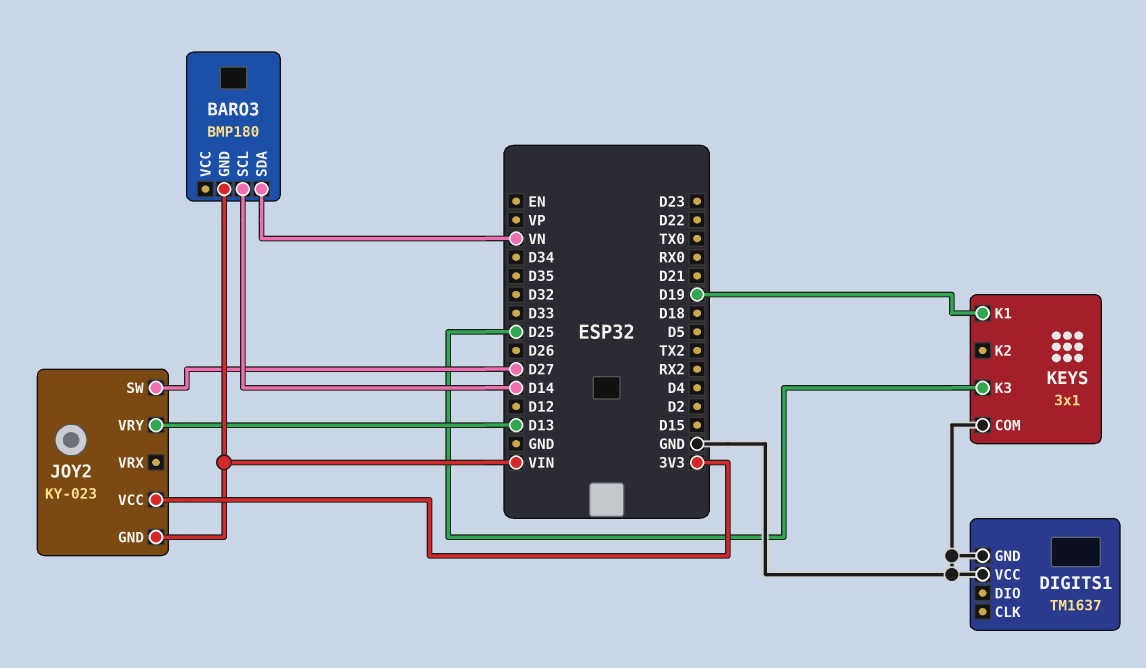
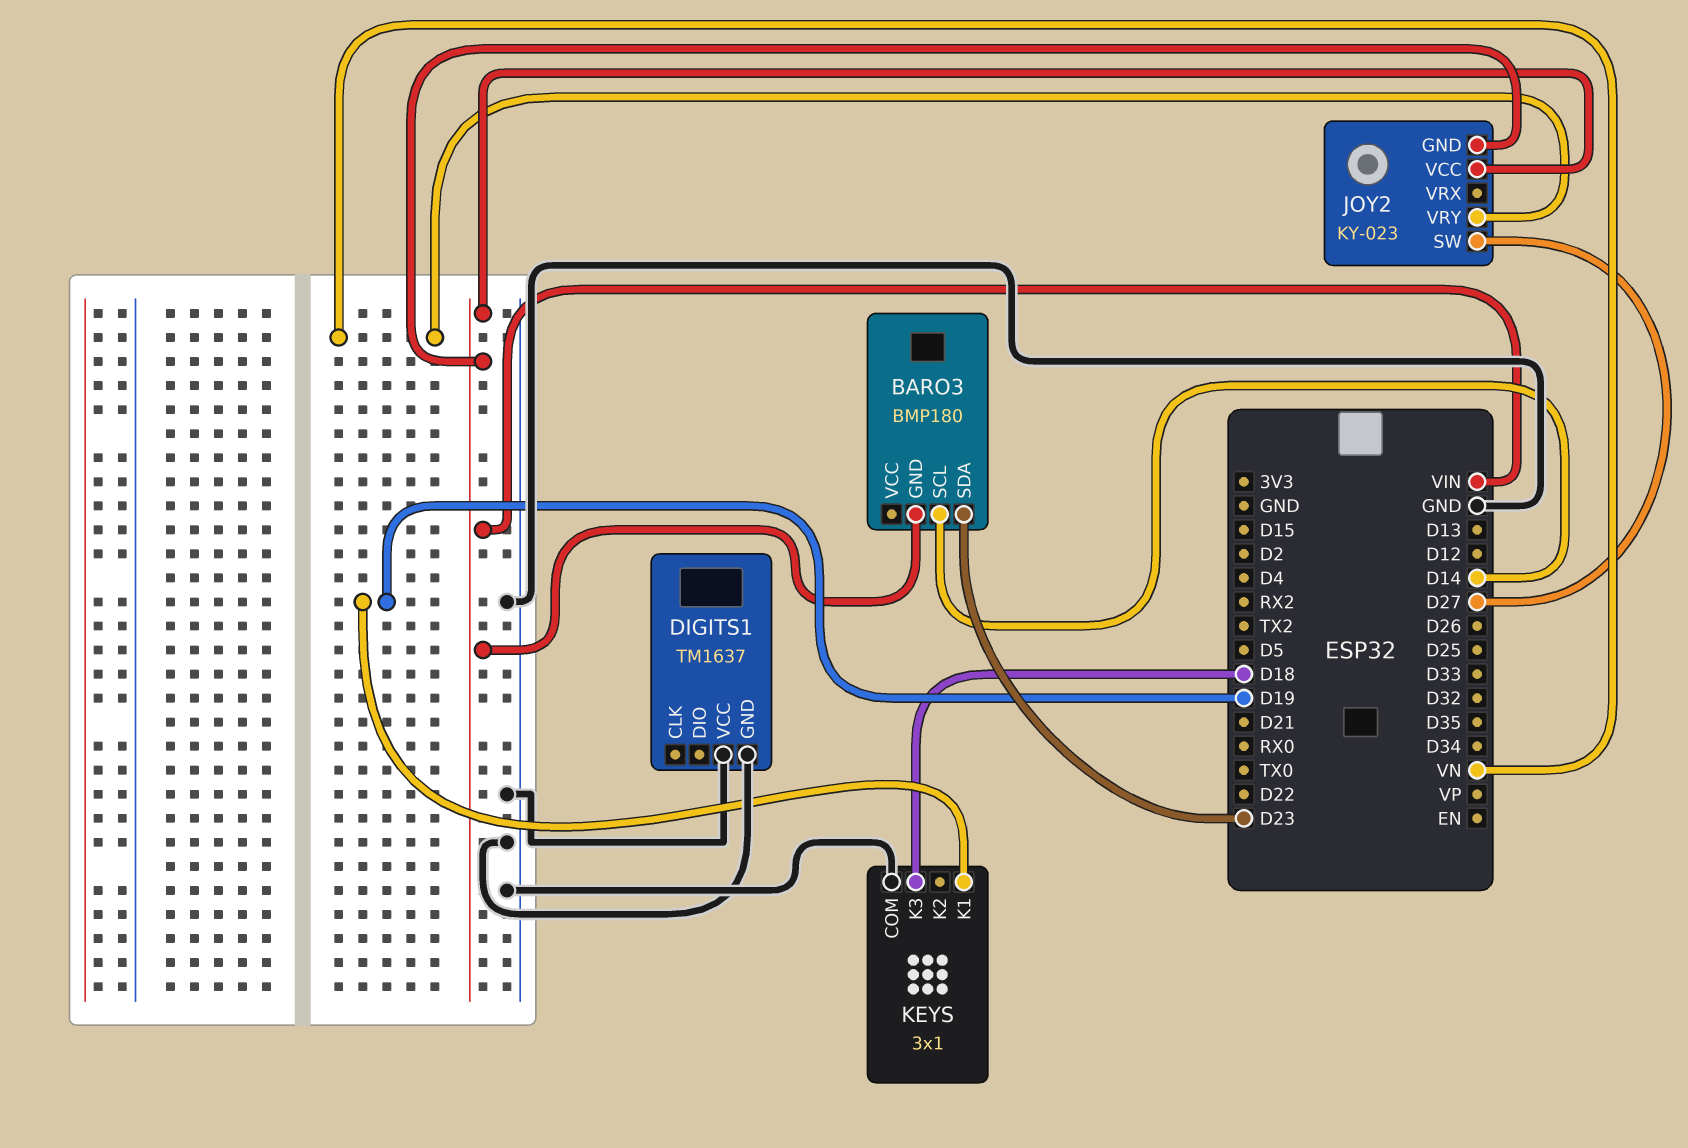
BARO3 pin SDA: VN -> D23
JOY2 pin VCC: 3V3 -> VIN
JOY2 pin VRY: D13 -> VN
KEYS pin K3: D25 -> D18

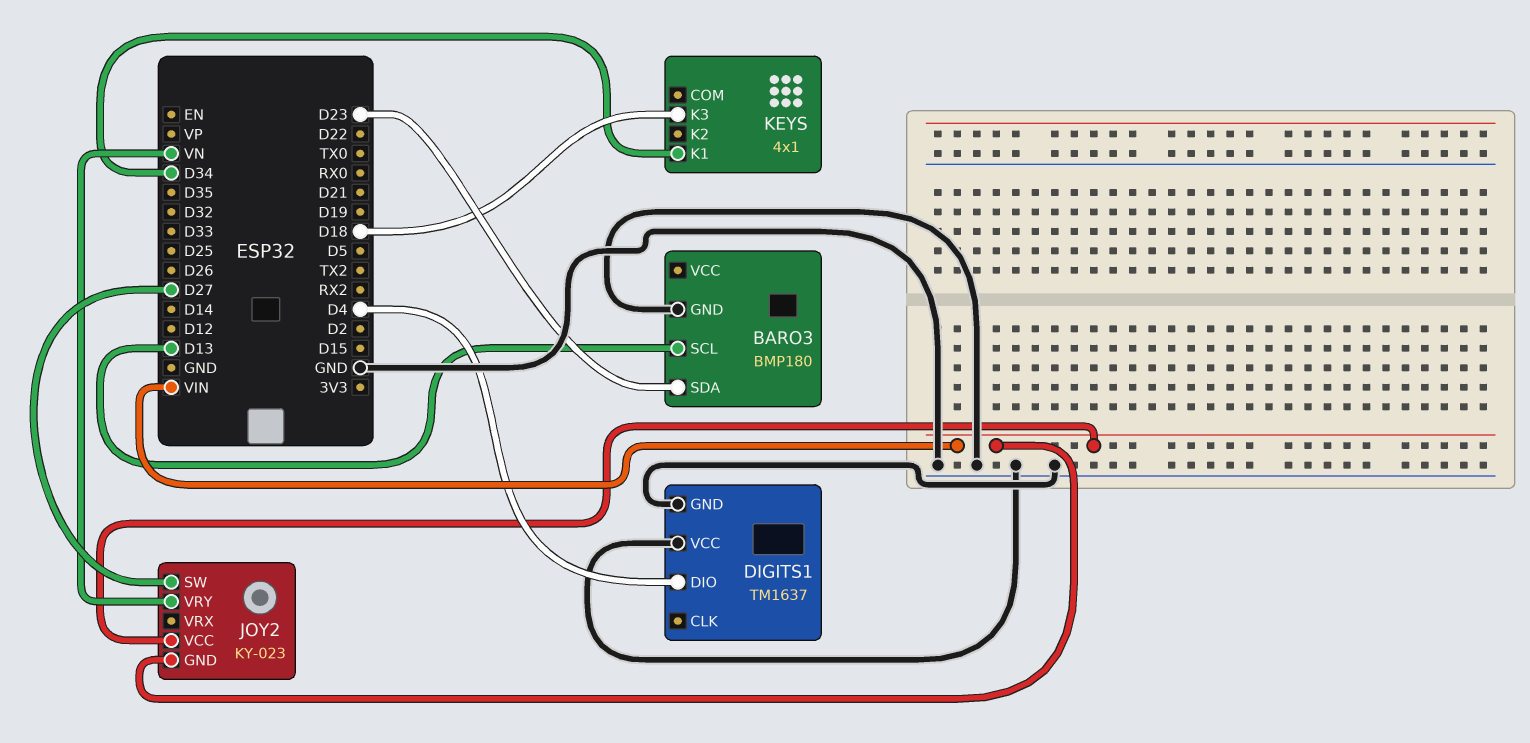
BARO3 pin GND: VIN -> GND
BARO3 pin SCL: D14 -> D13
DIGITS1 pin DIO: none -> D4
KEYS: 3x1 -> 4x1
KEYS pin COM: GND -> none
KEYS pin K1: D19 -> D34

